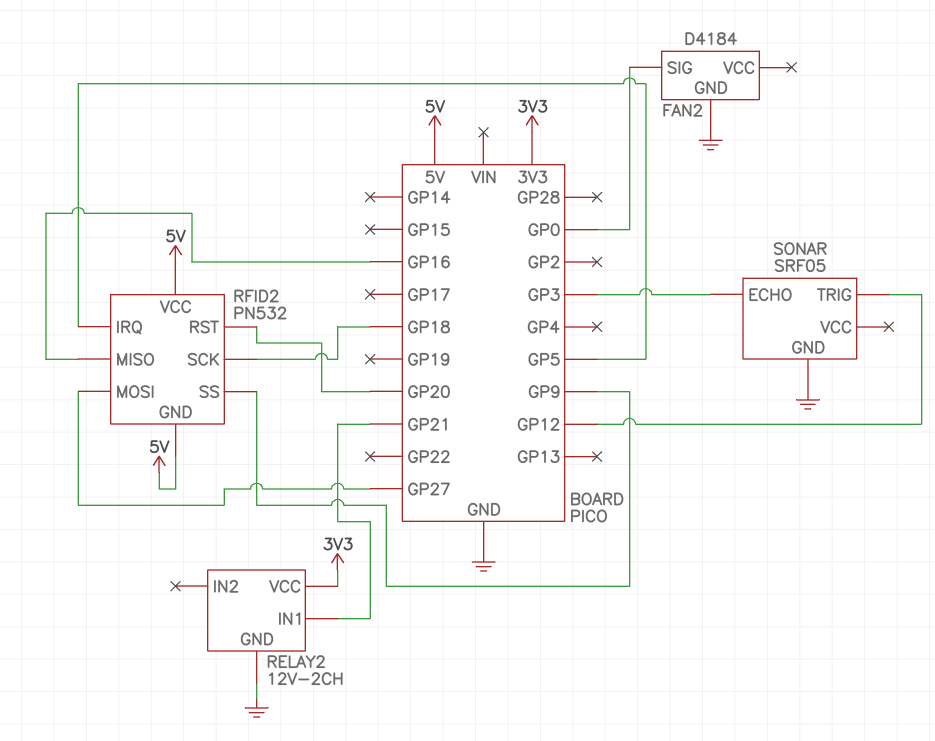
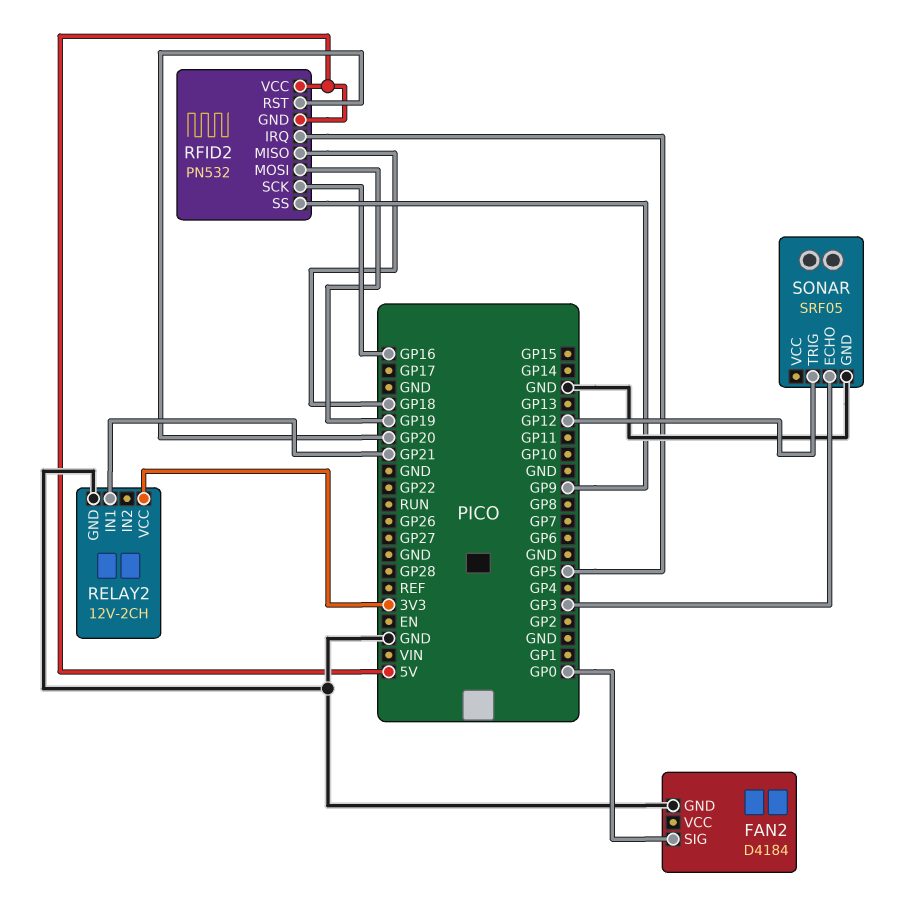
RFID2 pin MISO: GP16 -> GP18
RFID2 pin MOSI: GP27 -> GP19
RFID2 pin SCK: GP18 -> GP16

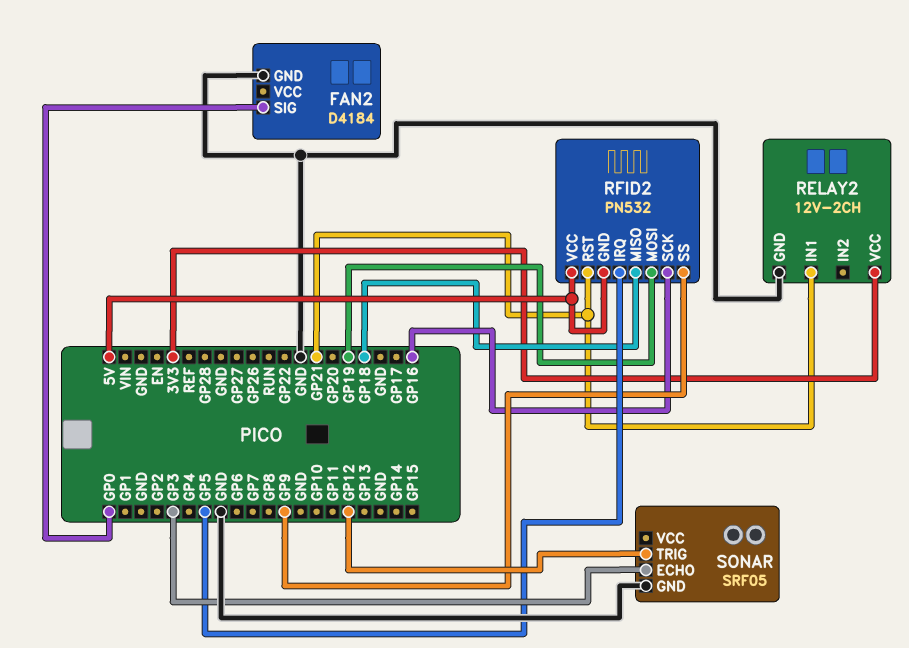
RFID2 pin RST: GP20 -> GP21

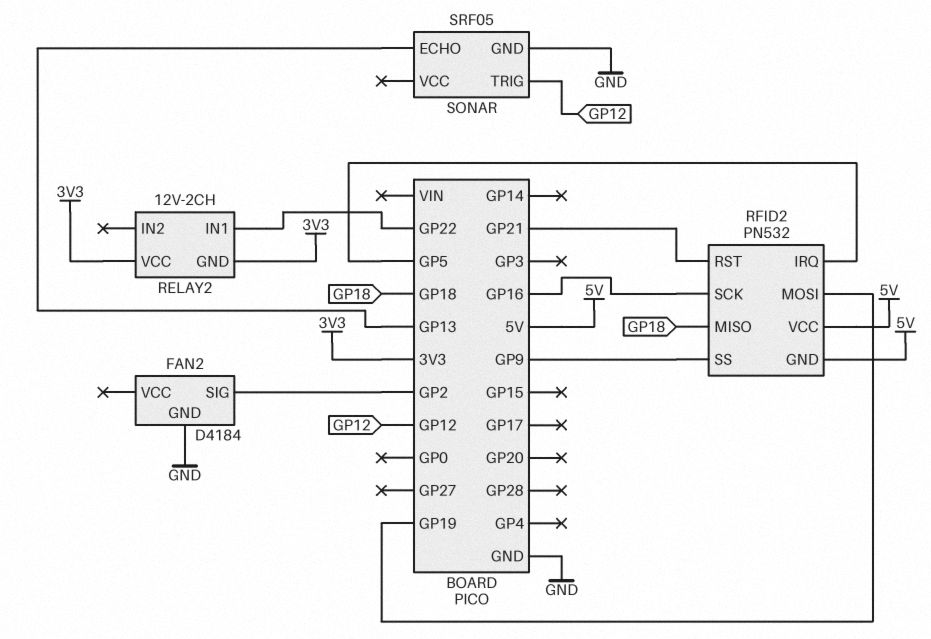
FAN2 pin SIG: GP0 -> GP2
RELAY2 pin GND: GND -> 3V3
RELAY2 pin IN1: GP21 -> GP22
SONAR pin ECHO: GP3 -> GP13

